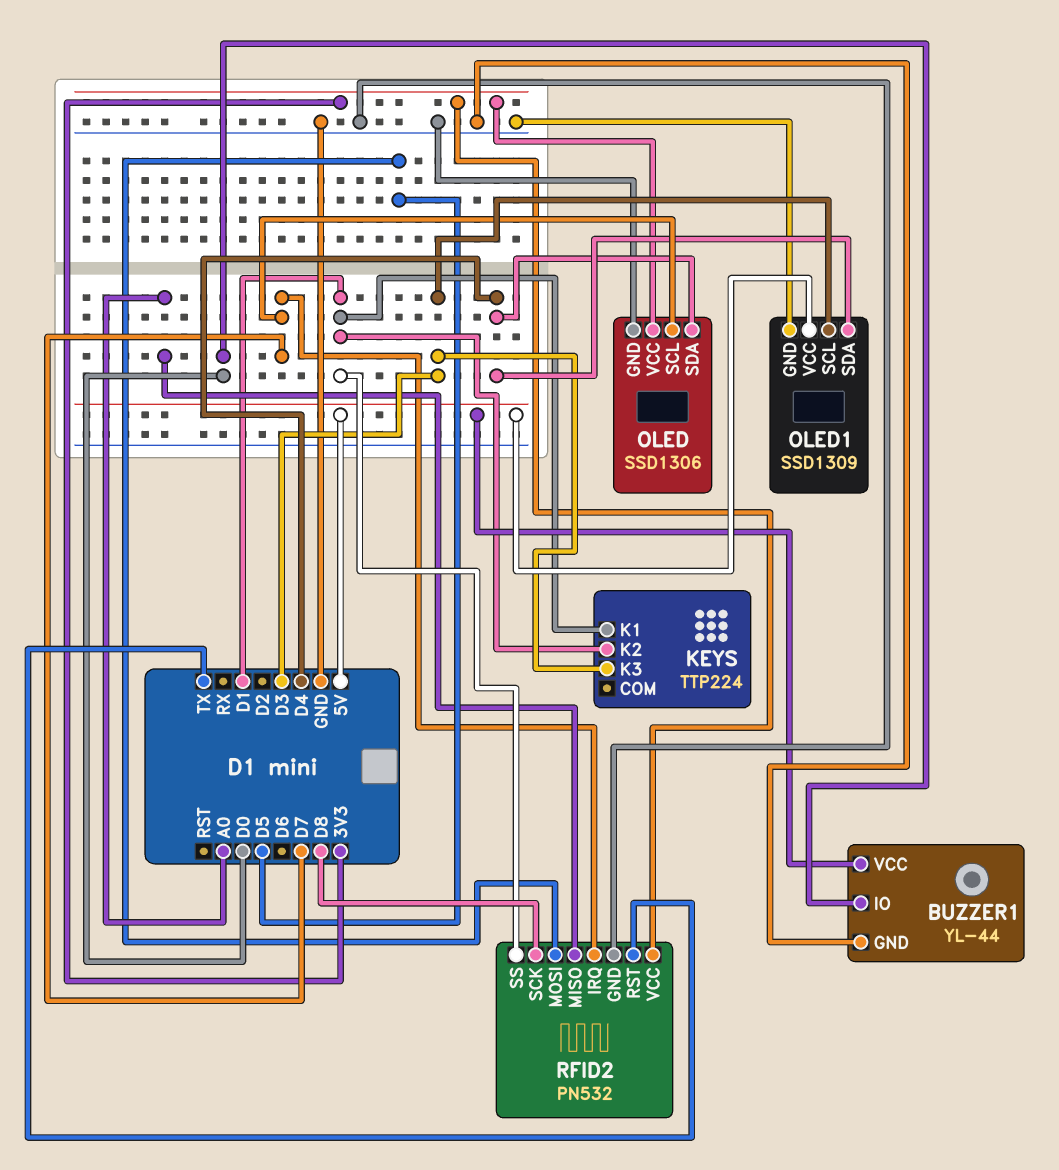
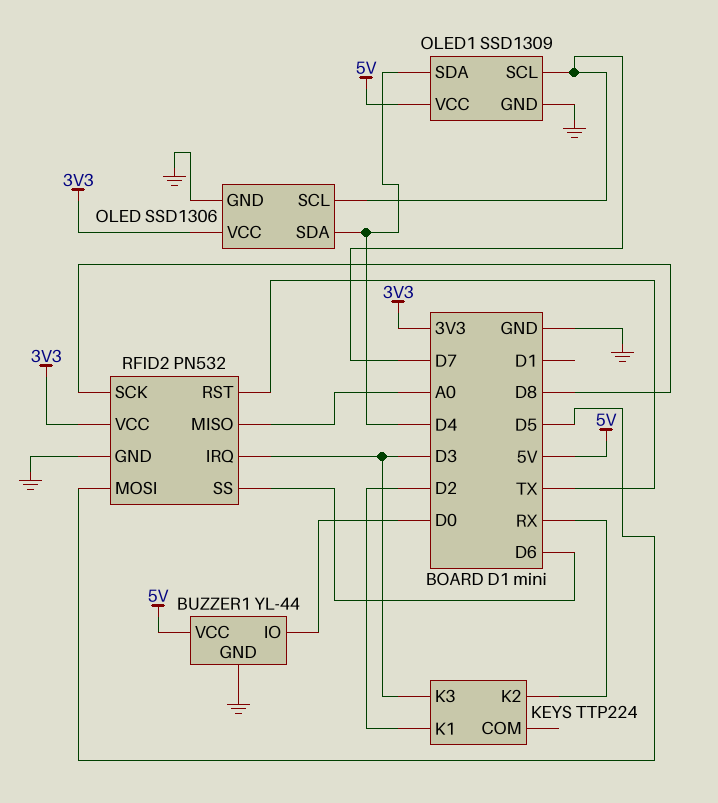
KEYS pin K1: D1 -> D2
KEYS pin K2: D1 -> RX
OLED1 pin SCL: D3 -> D7
RFID2 pin IRQ: D7 -> D3
RFID2 pin SS: D1 -> D6

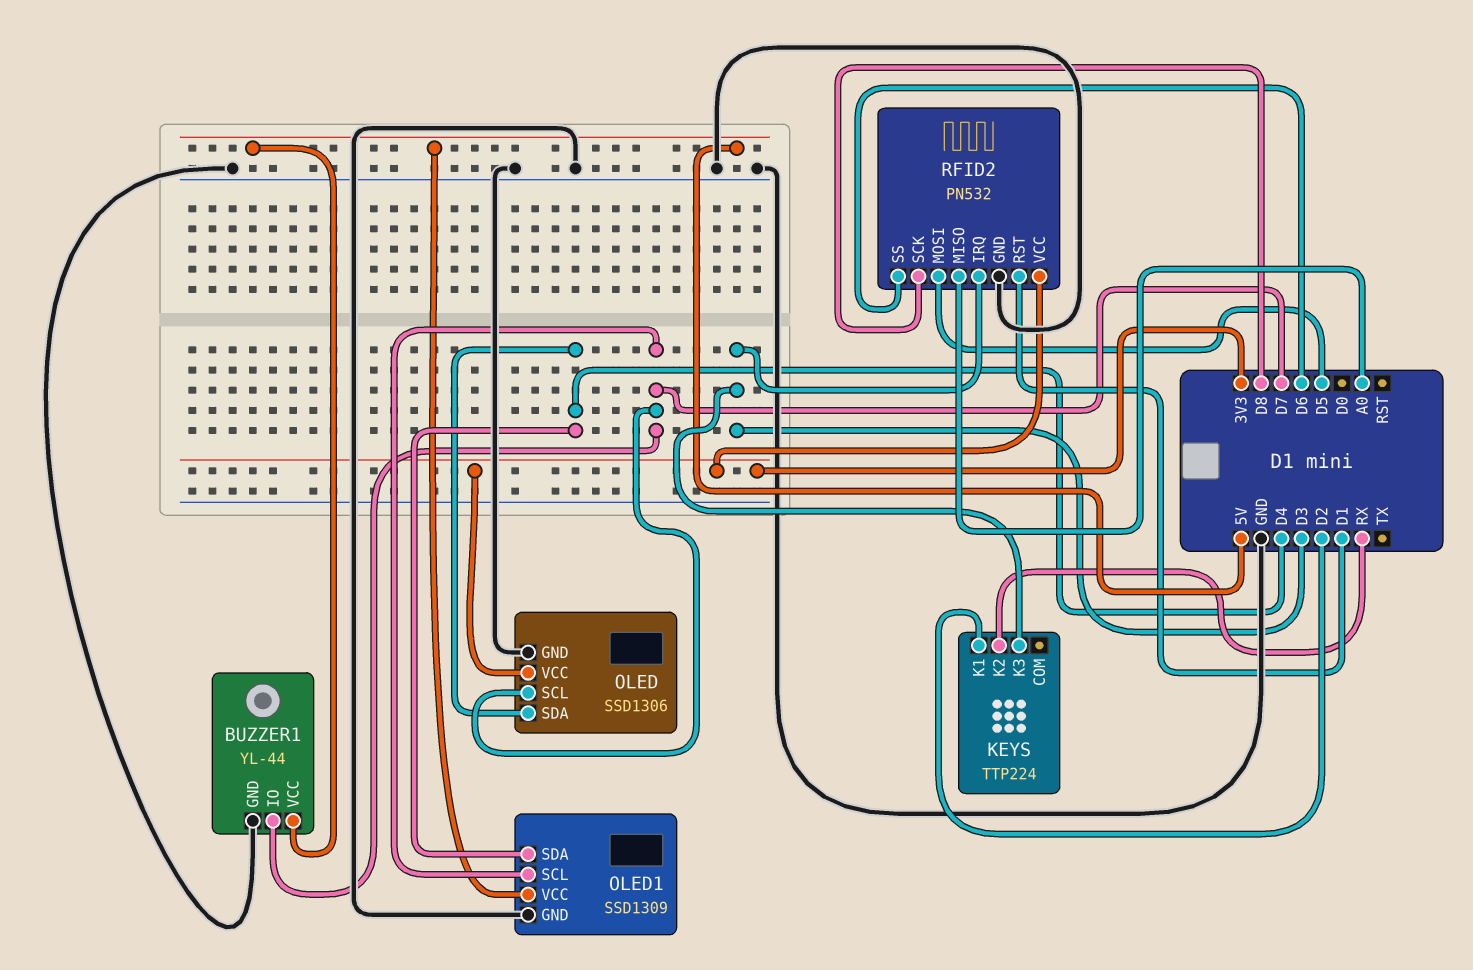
BUZZER1 pin IO: D0 -> D7
RFID2 pin RST: TX -> D1

